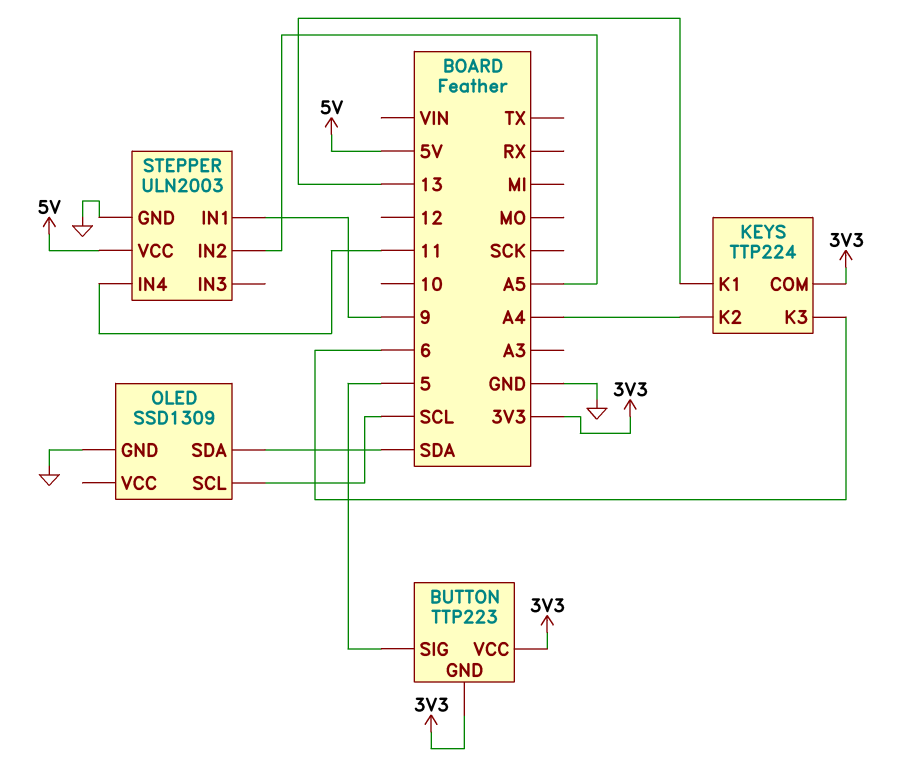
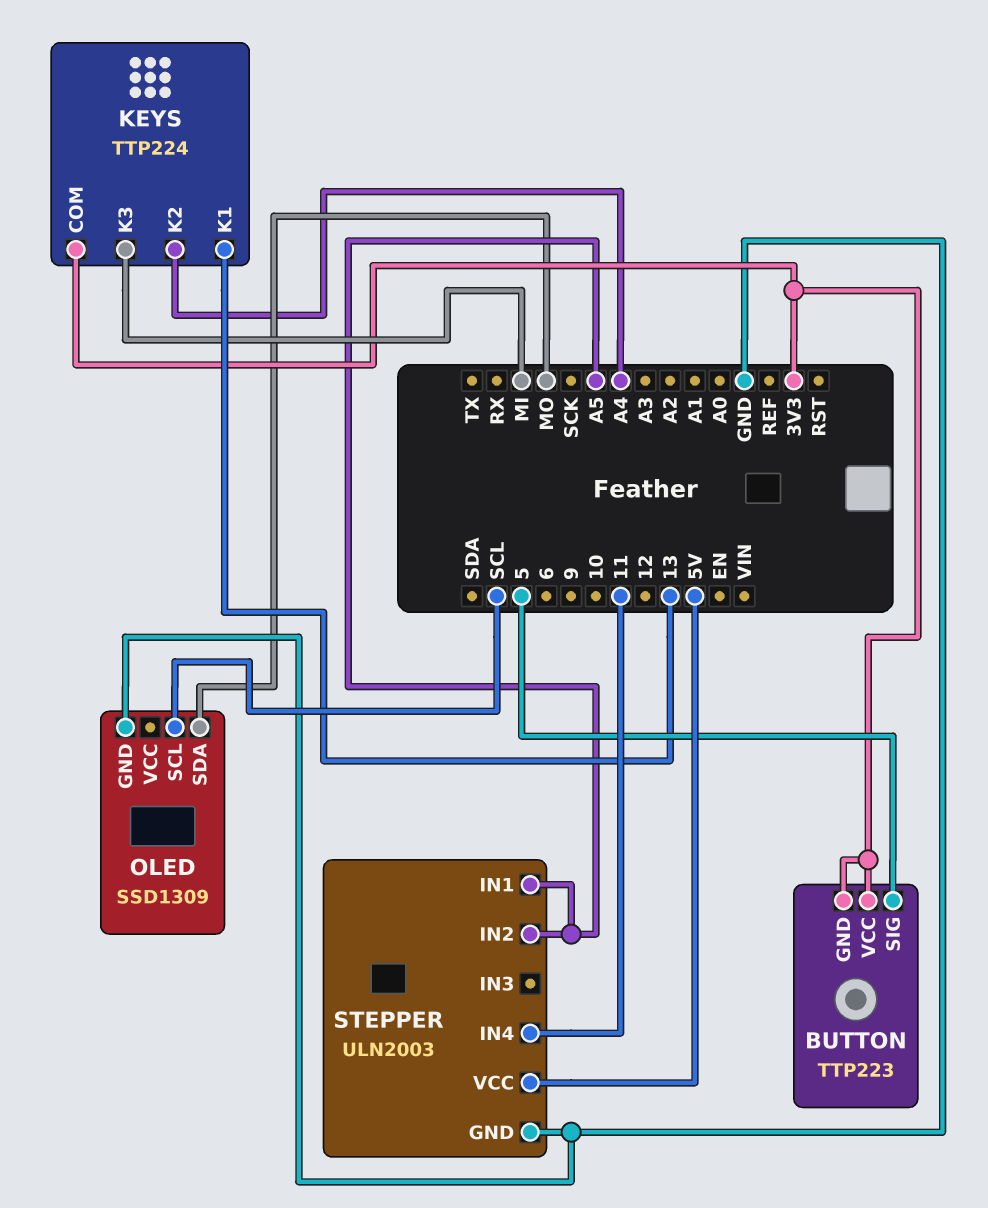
KEYS pin K3: 6 -> MI
OLED pin SDA: SDA -> MO
STEPPER pin IN1: 9 -> A5

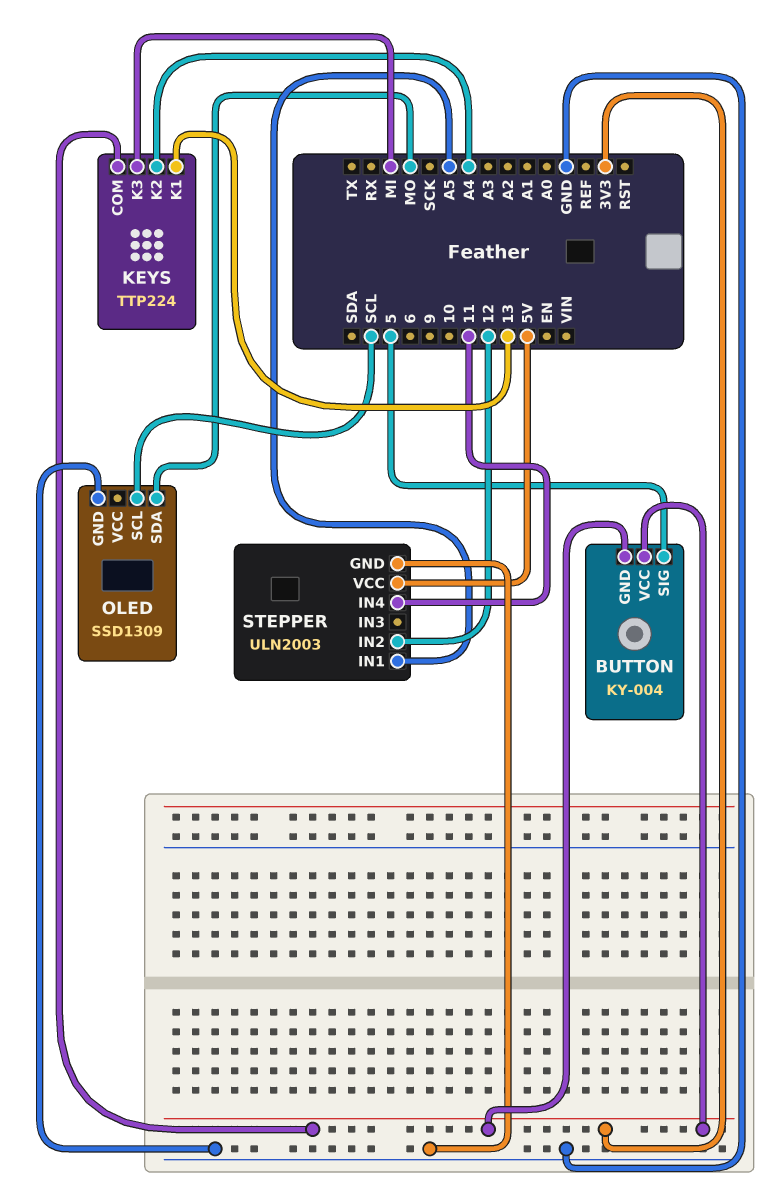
BUTTON: TTP223 -> KY-004
STEPPER pin IN2: A5 -> 12

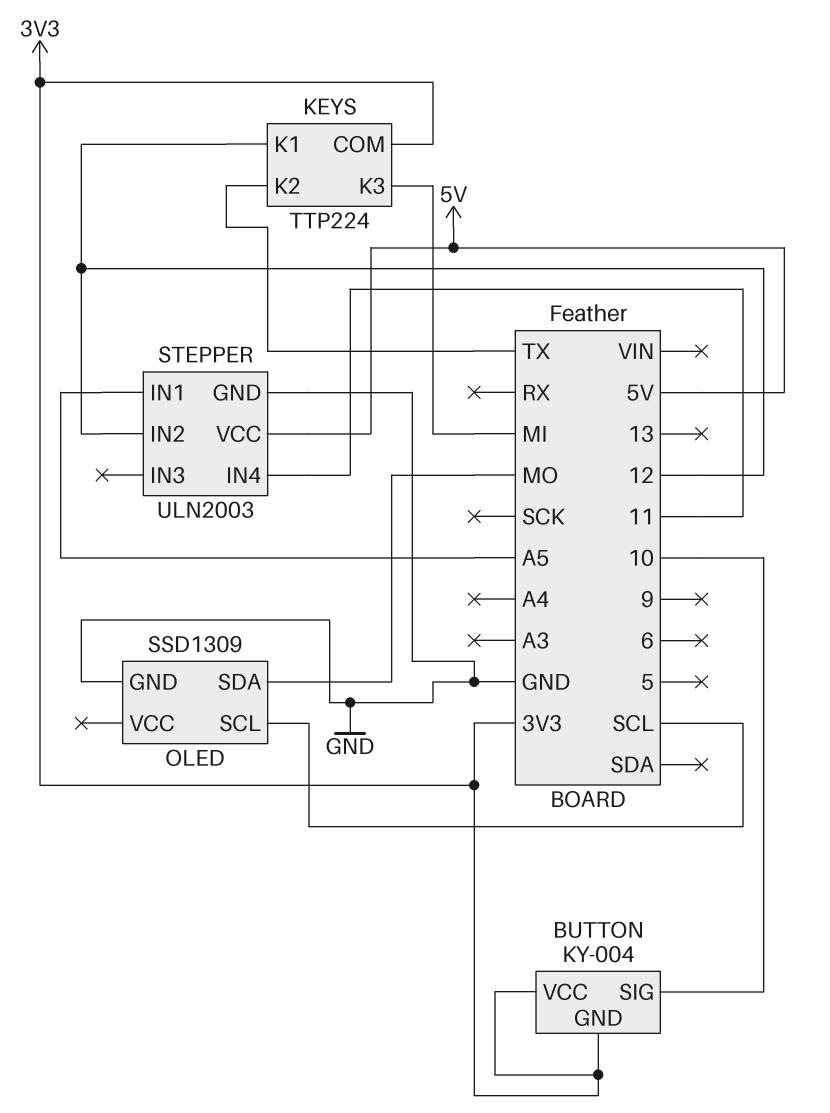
BUTTON pin SIG: 5 -> 10
KEYS pin K1: 13 -> 12
KEYS pin K2: A4 -> TX

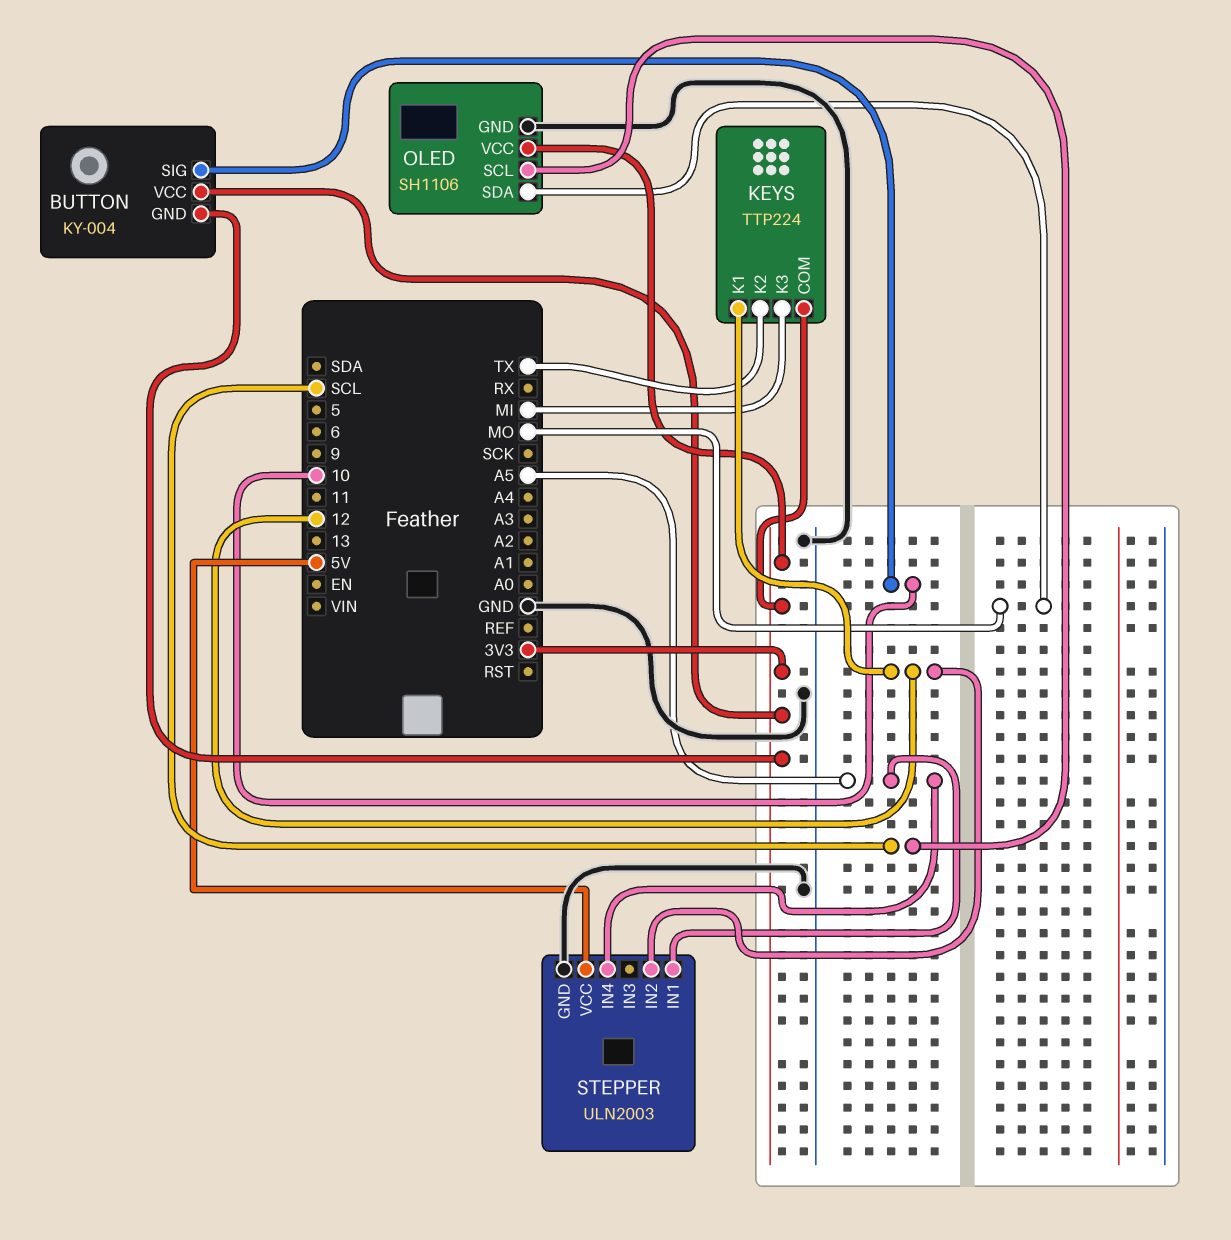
OLED: SSD1309 -> SH1106
OLED pin VCC: none -> 3V3
STEPPER pin IN4: 11 -> A5

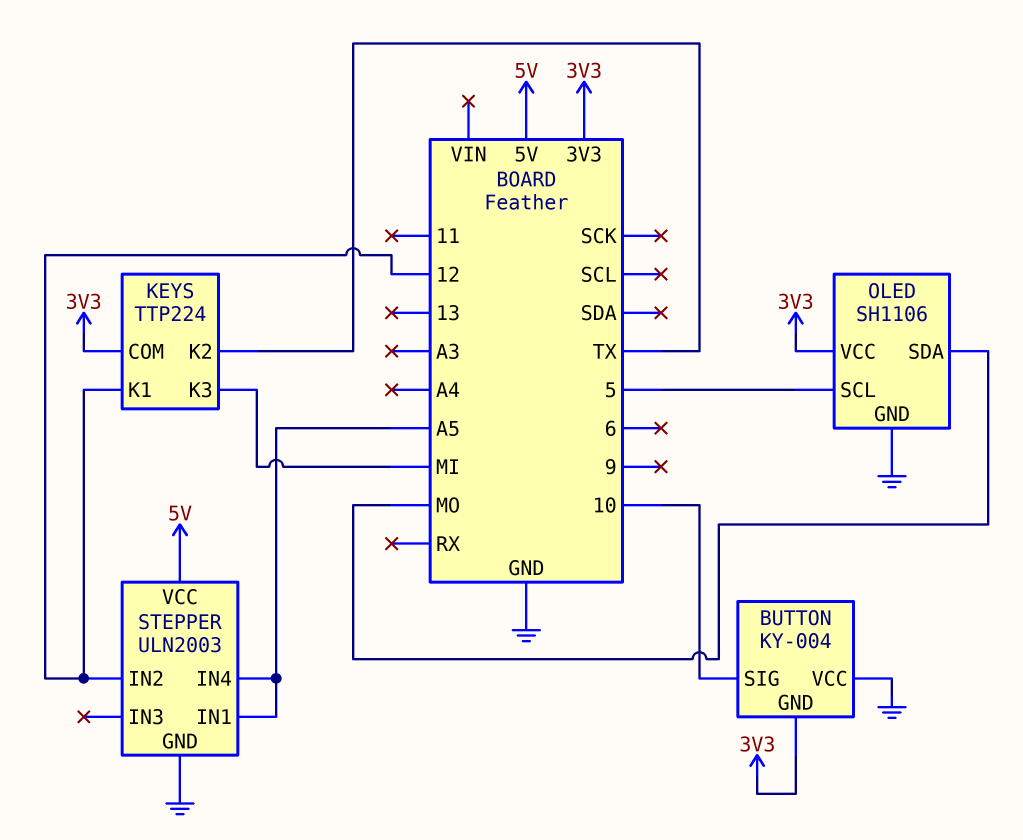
BUTTON pin VCC: 3V3 -> GND
OLED pin SCL: SCL -> 5

